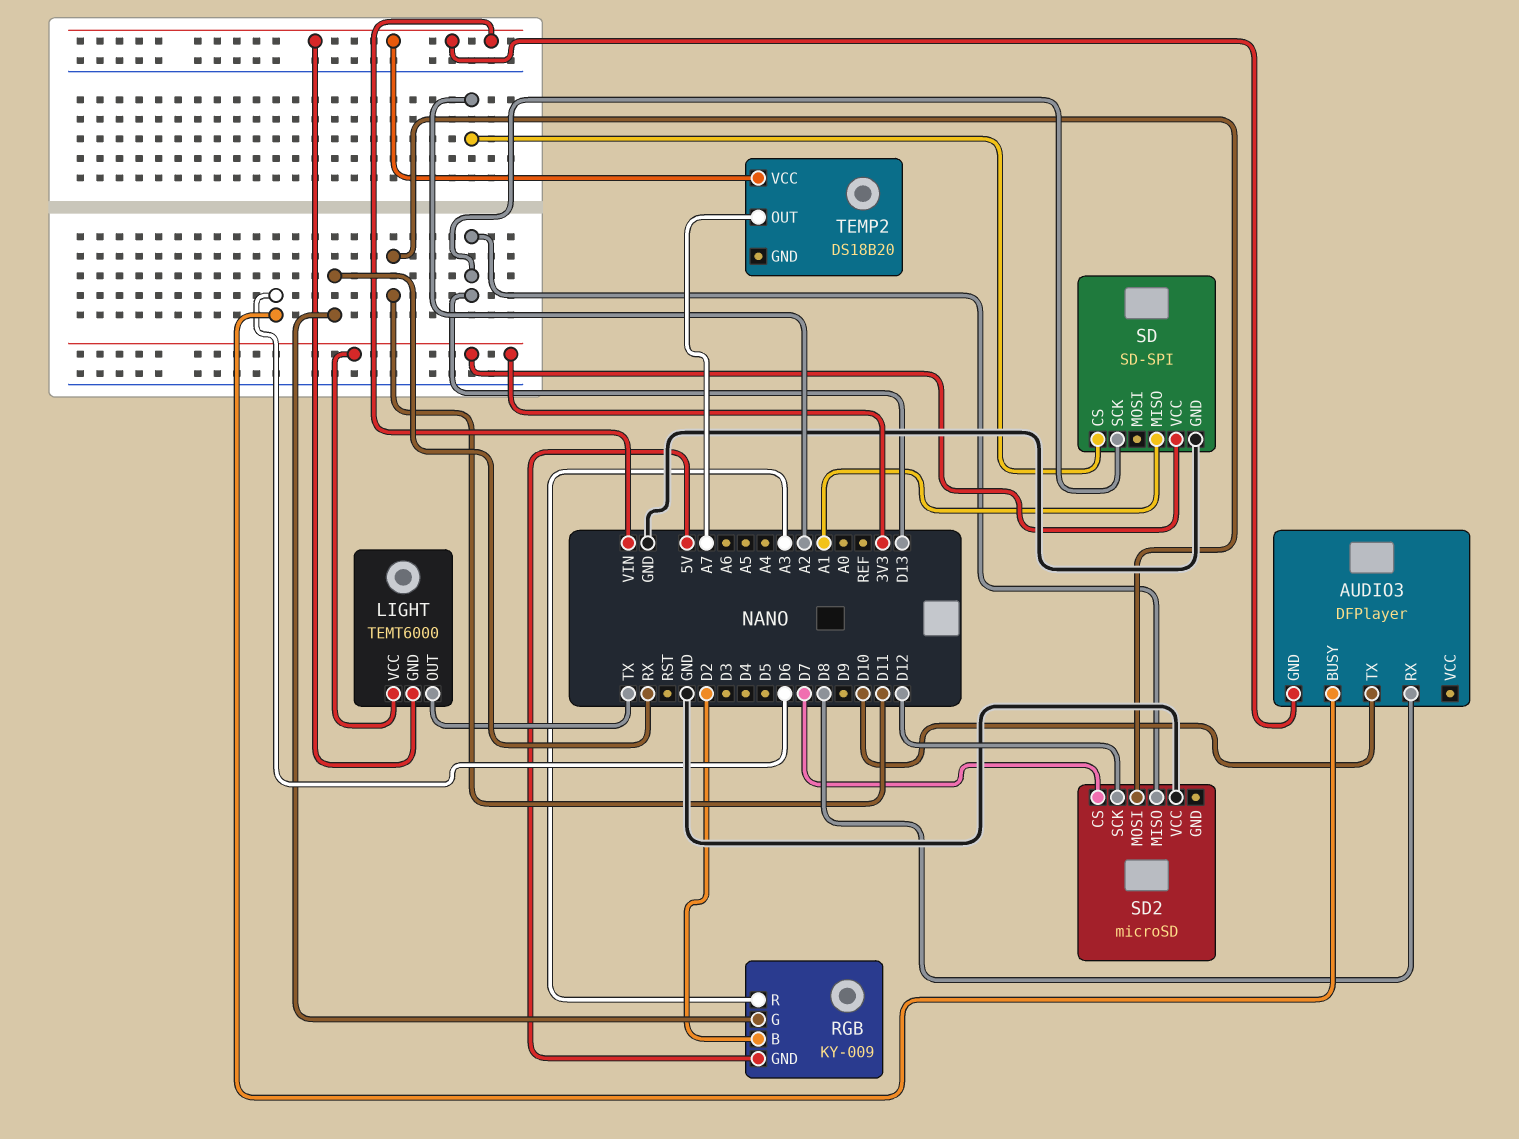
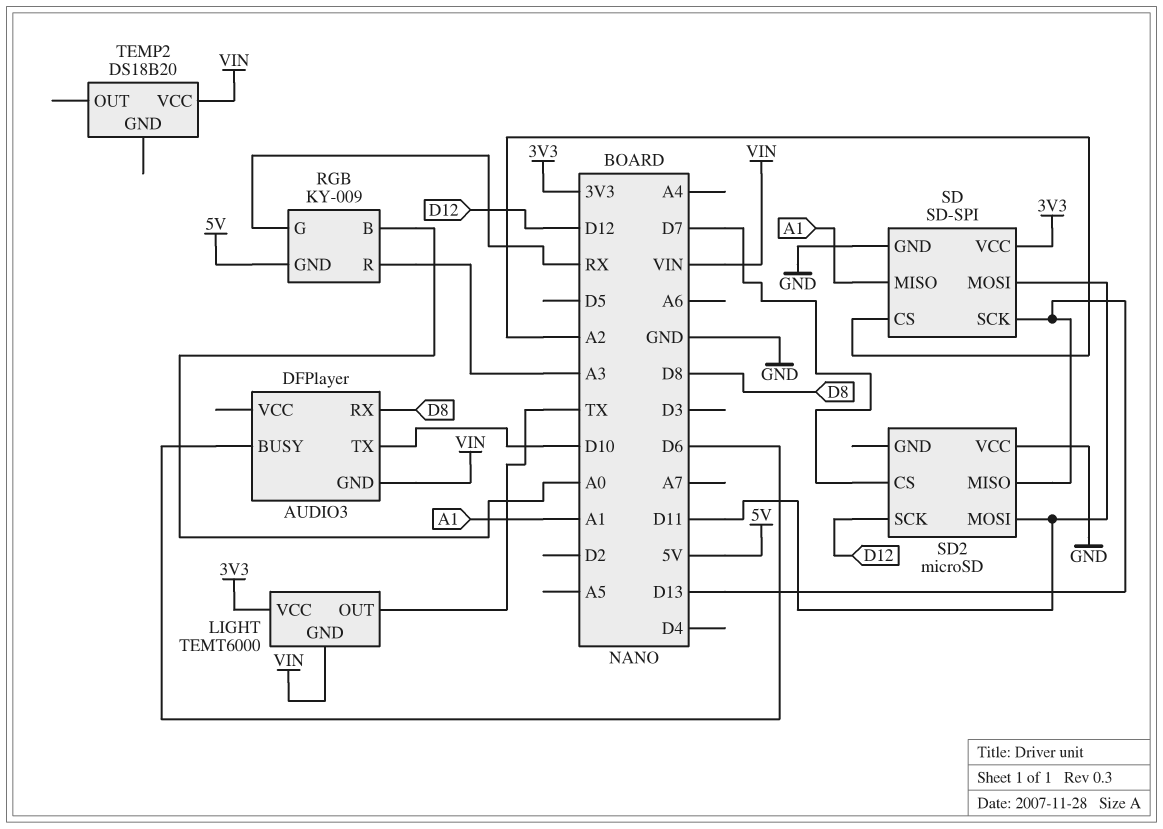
RGB pin B: D2 -> A0
SD pin MOSI: none -> D11
TEMP2 pin OUT: A7 -> none

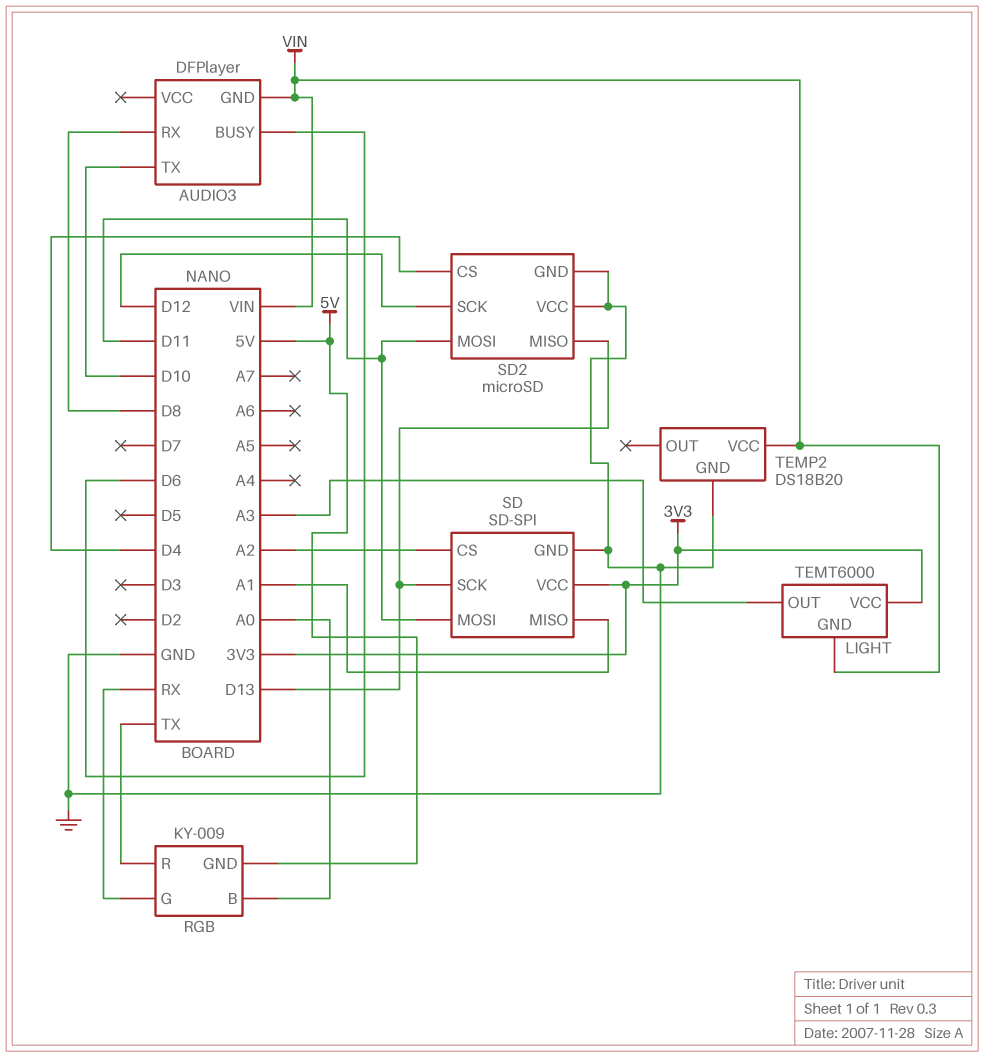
LIGHT pin OUT: TX -> A3
RGB pin R: A3 -> TX
SD2 pin CS: D7 -> D4
SD2 pin GND: none -> GND
TEMP2 pin GND: none -> GND

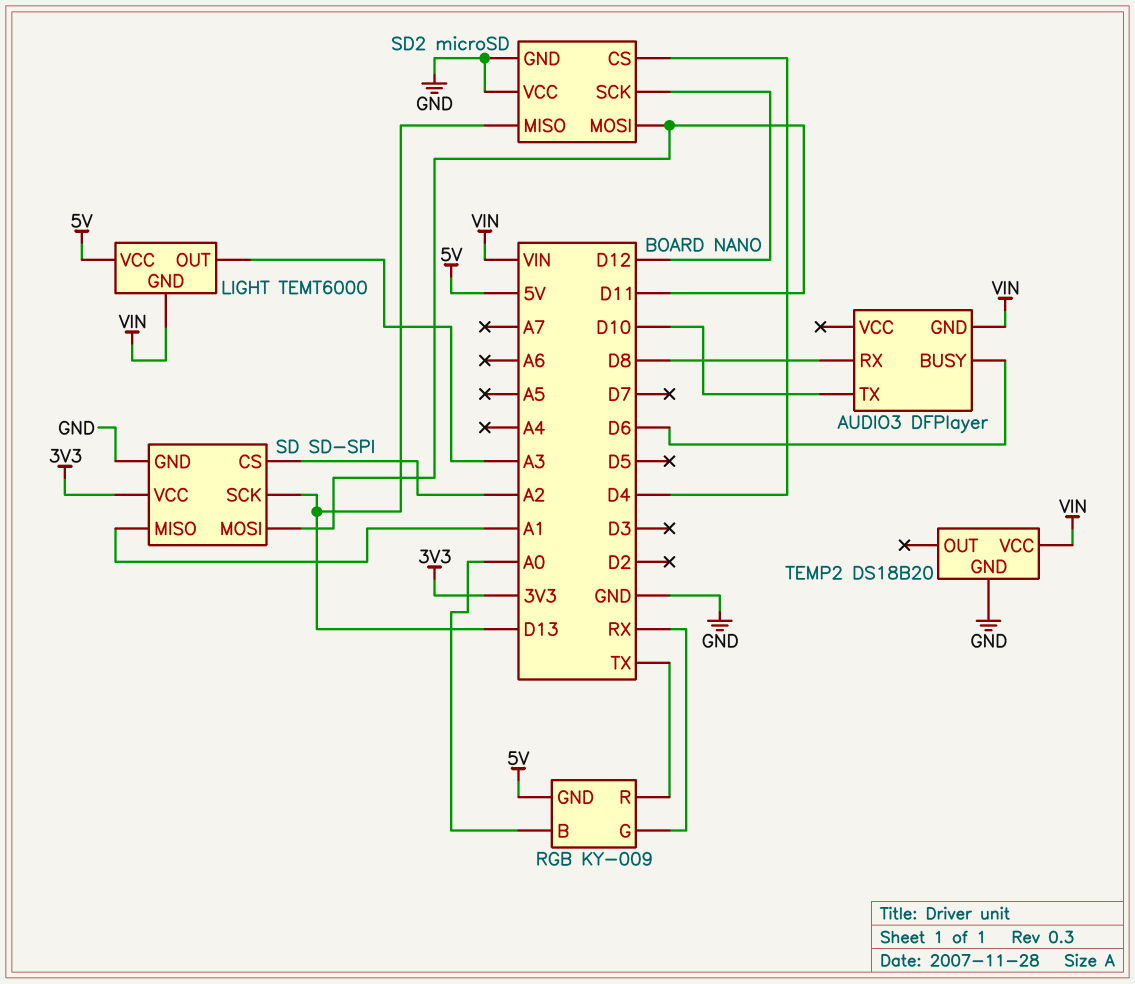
LIGHT pin VCC: 3V3 -> 5V

